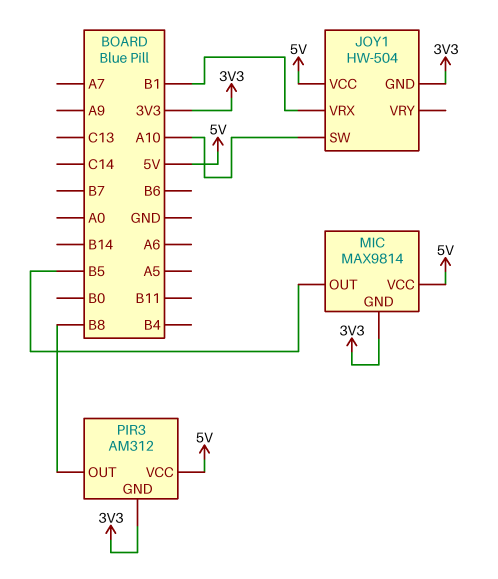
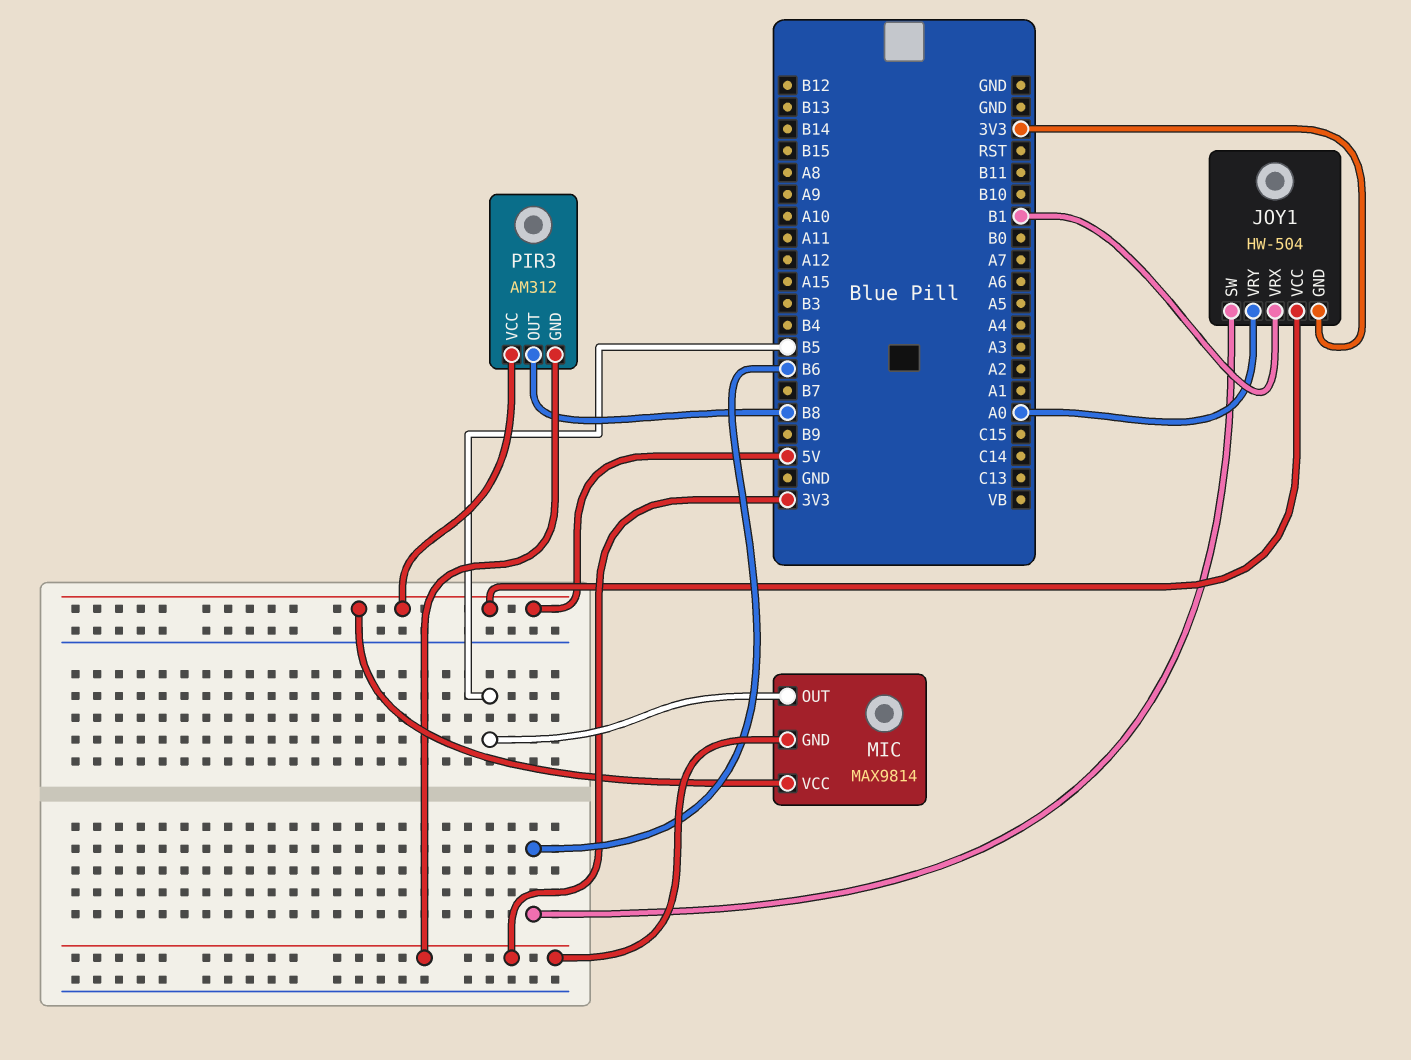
JOY1 pin SW: A10 -> B6
JOY1 pin VRY: none -> A0

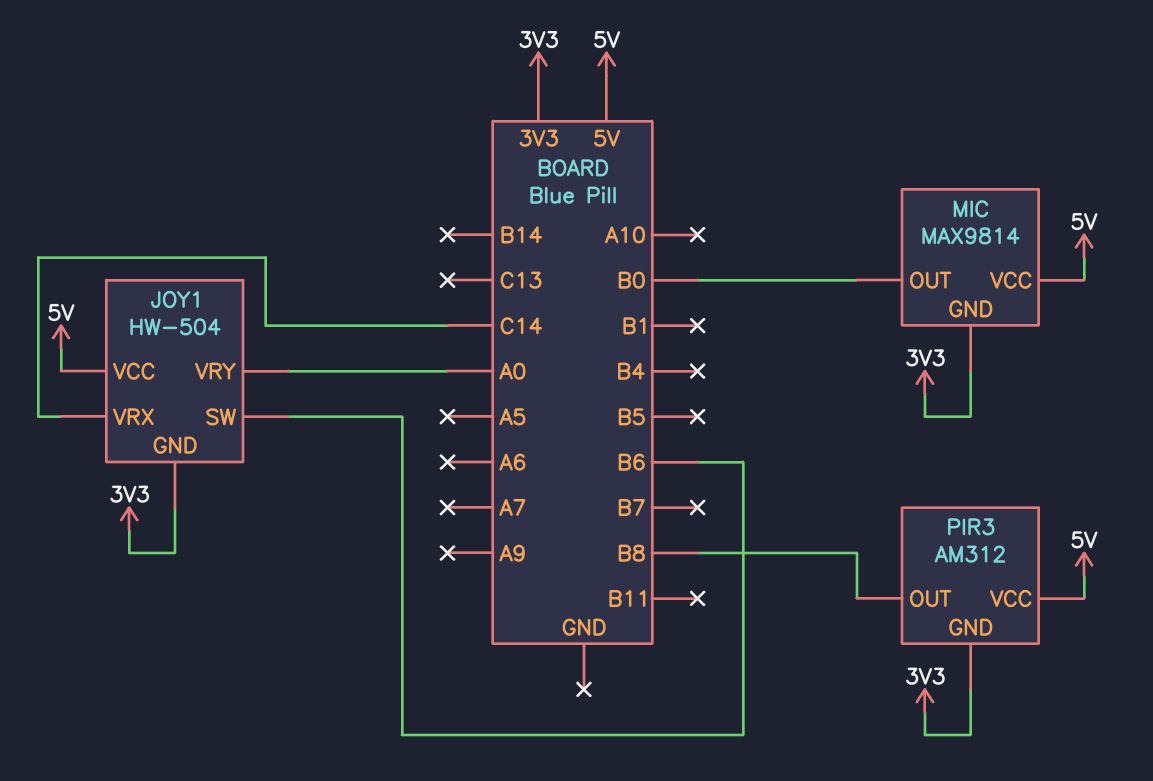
JOY1 pin VRX: B1 -> C14
MIC pin OUT: B5 -> B0

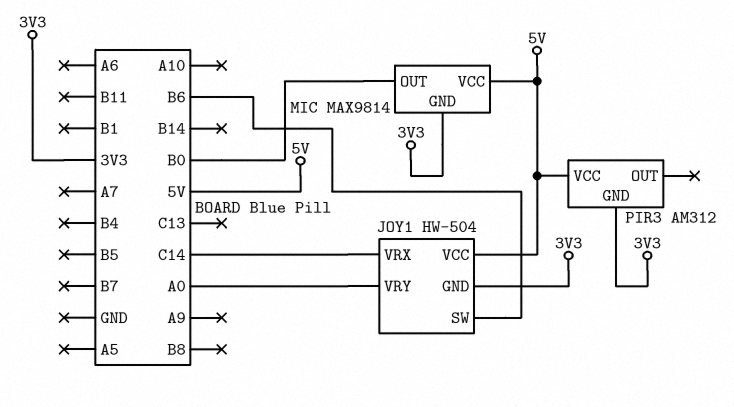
PIR3 pin OUT: B8 -> none

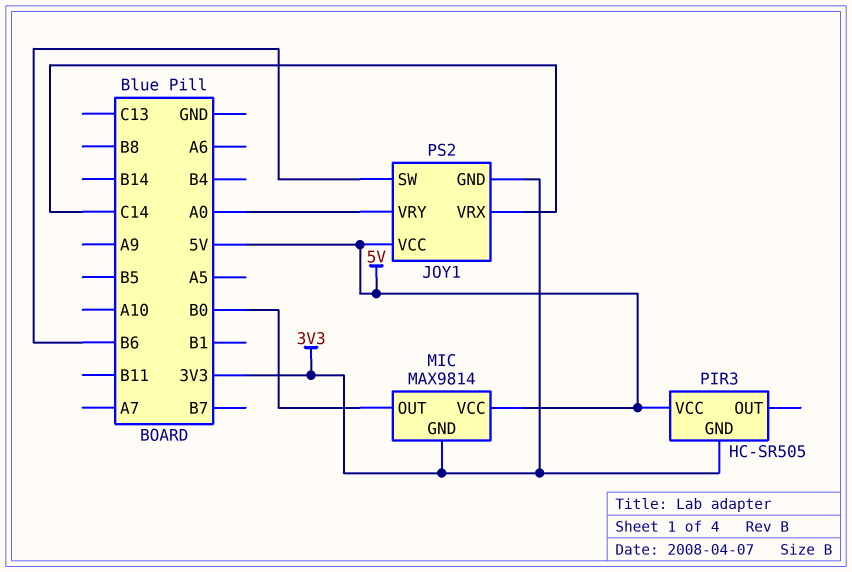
JOY1: HW-504 -> PS2
PIR3: AM312 -> HC-SR505

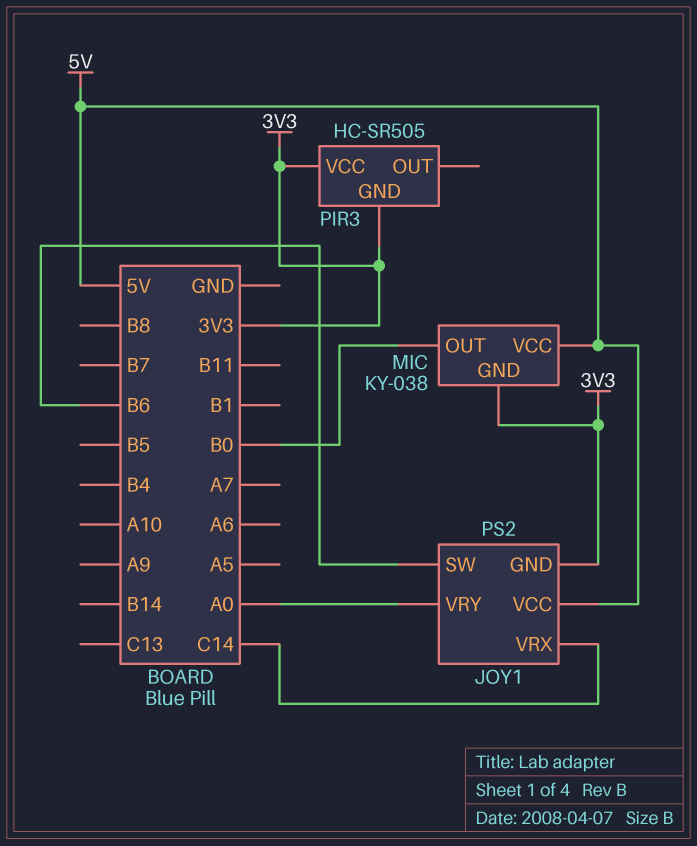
MIC: MAX9814 -> KY-038
PIR3 pin VCC: 5V -> 3V3

